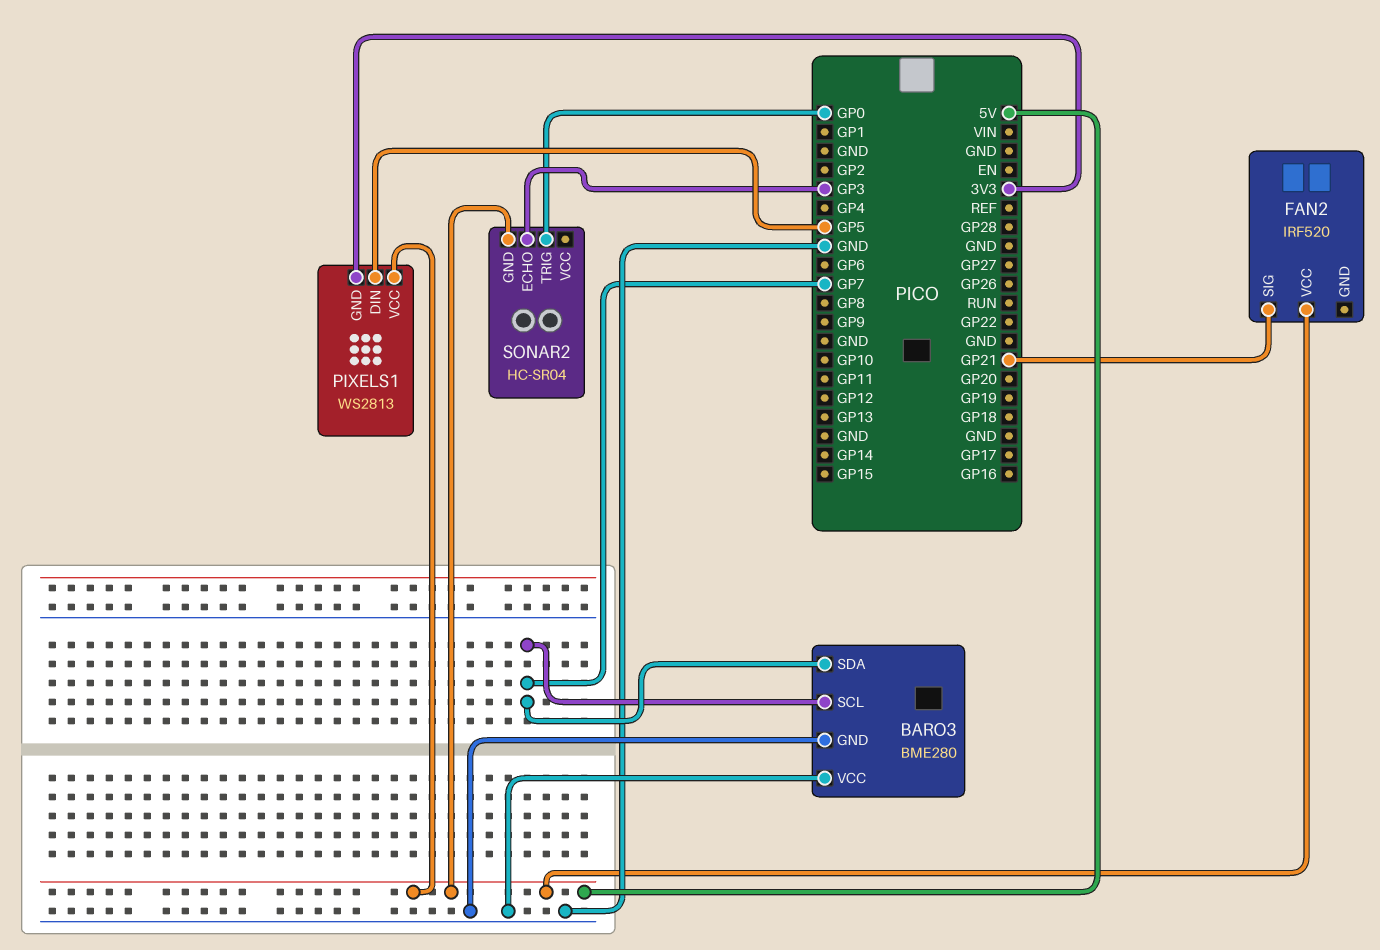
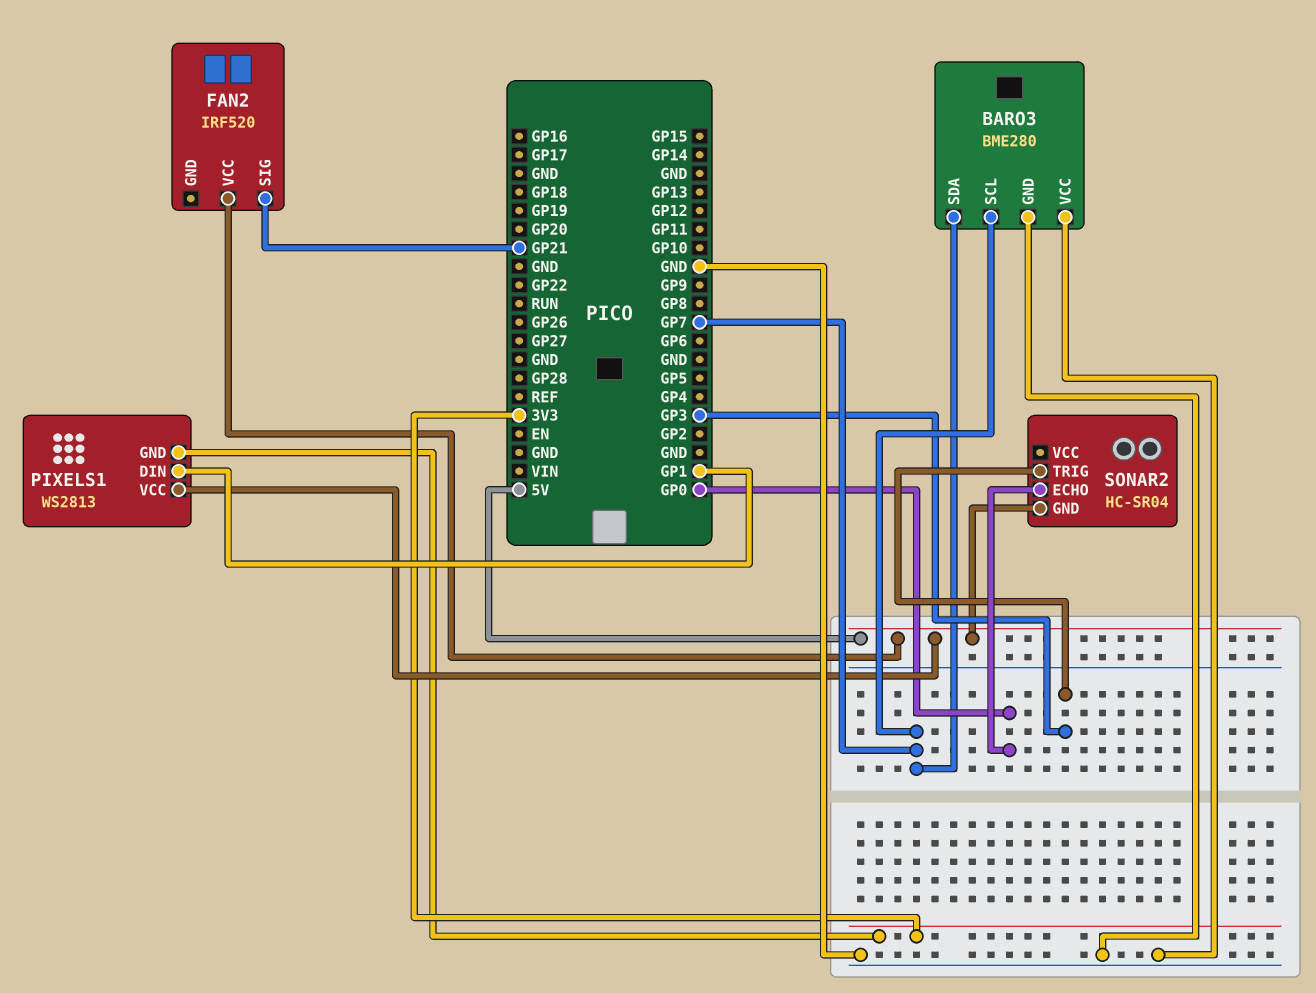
PIXELS1 pin DIN: GP5 -> GP1
SONAR2 pin ECHO: GP3 -> GP0
SONAR2 pin TRIG: GP0 -> GP3

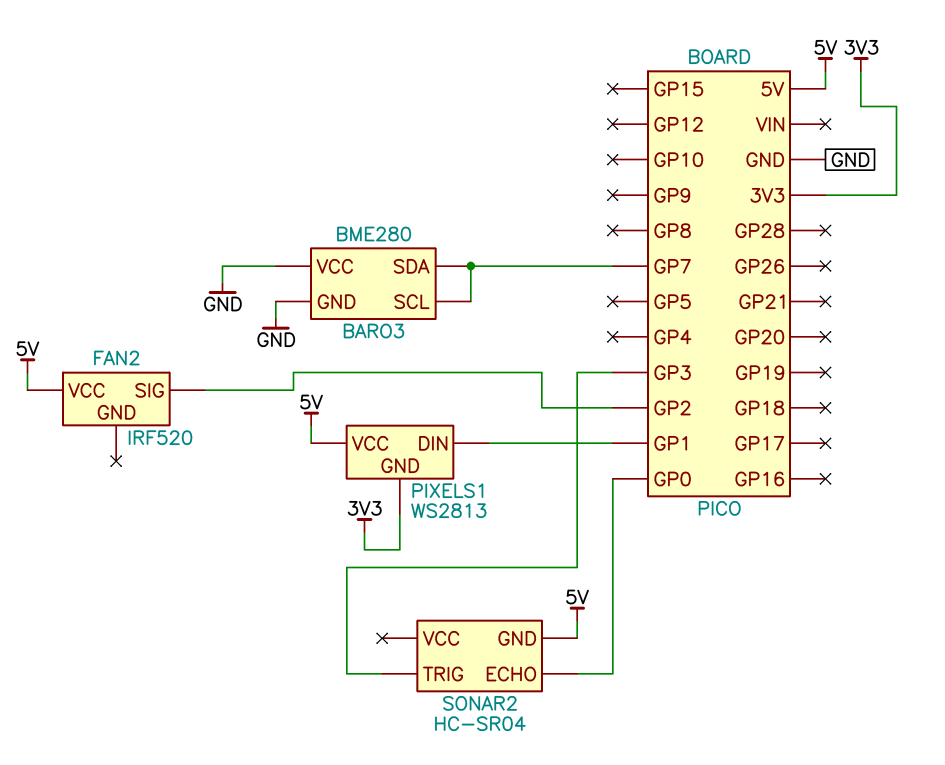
FAN2 pin SIG: GP21 -> GP2

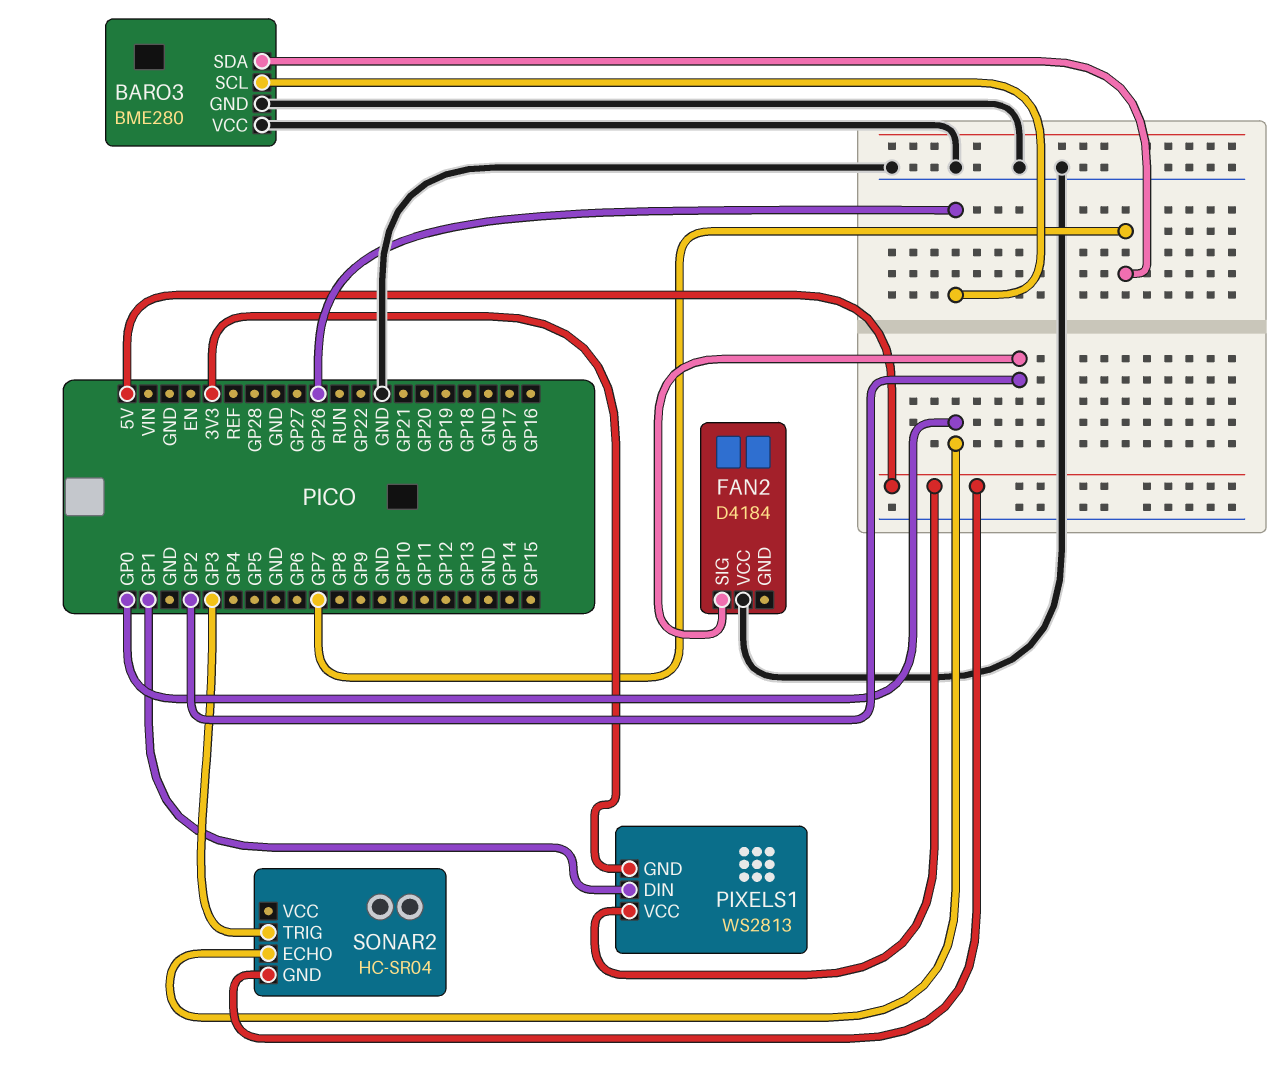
BARO3 pin SCL: GP7 -> GP26
FAN2: IRF520 -> D4184
FAN2 pin VCC: 5V -> GND

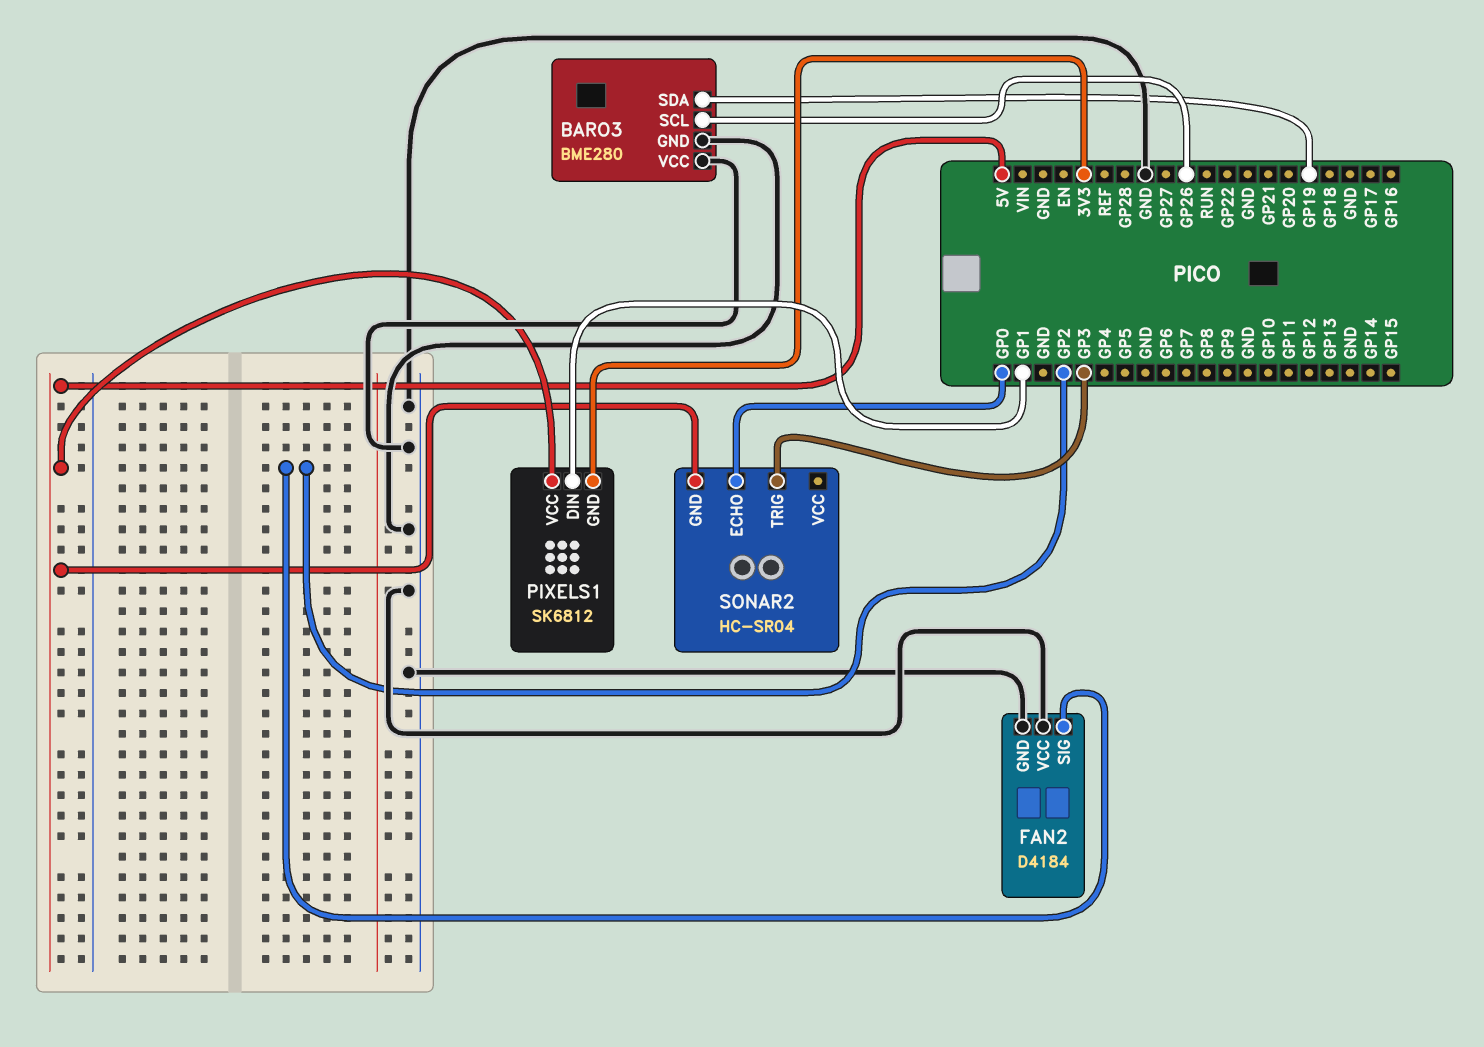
BARO3 pin SDA: GP7 -> GP19
FAN2 pin GND: none -> GND
PIXELS1: WS2813 -> SK6812

